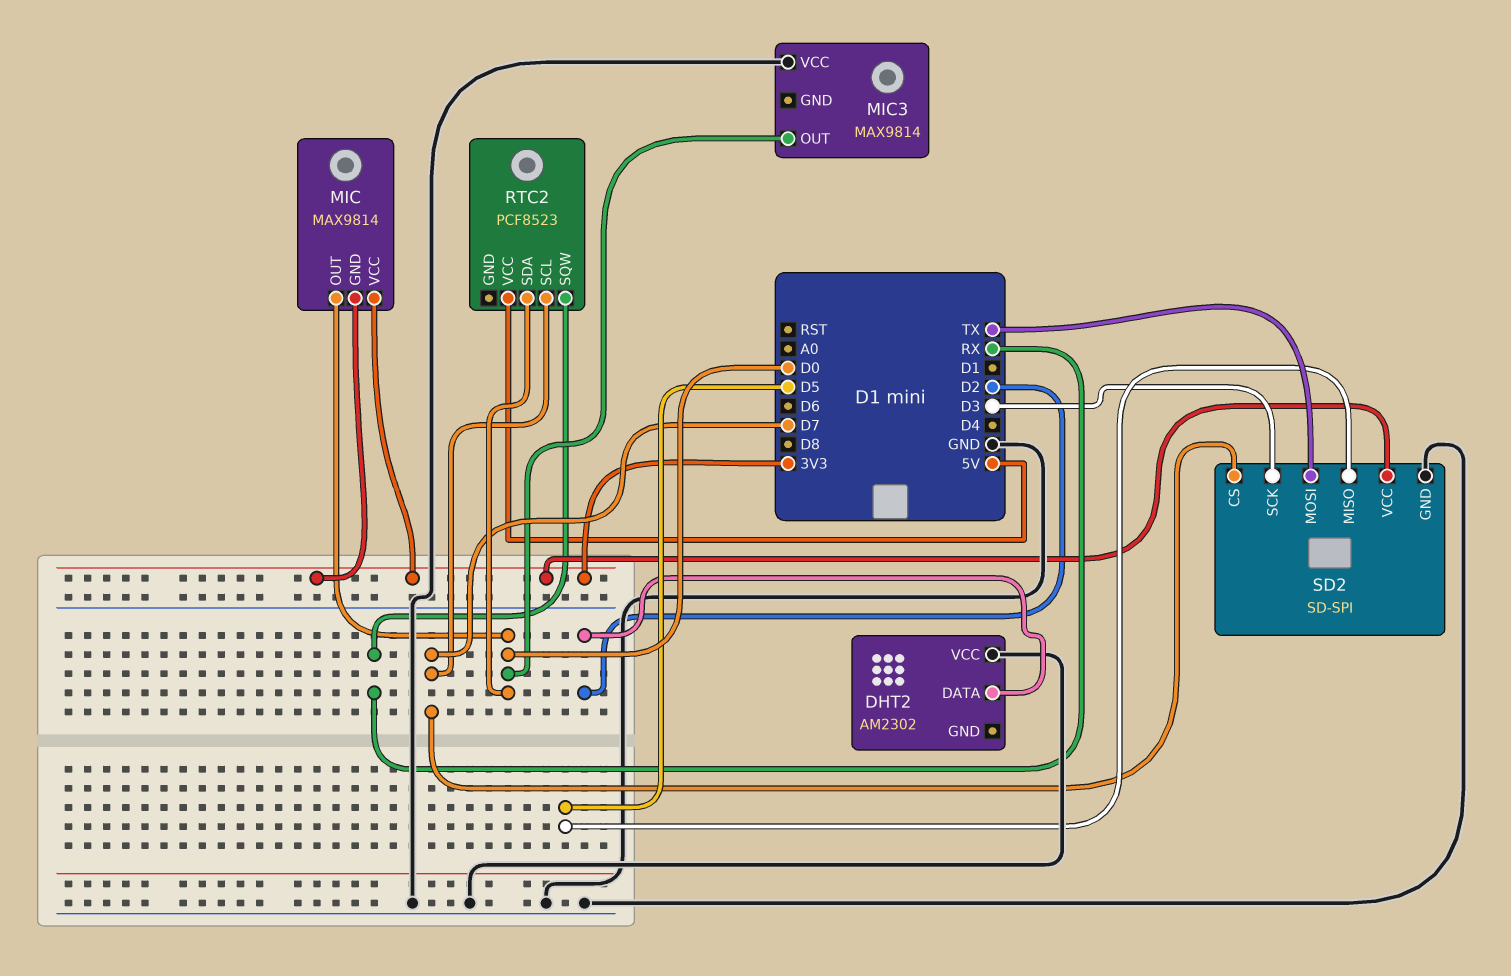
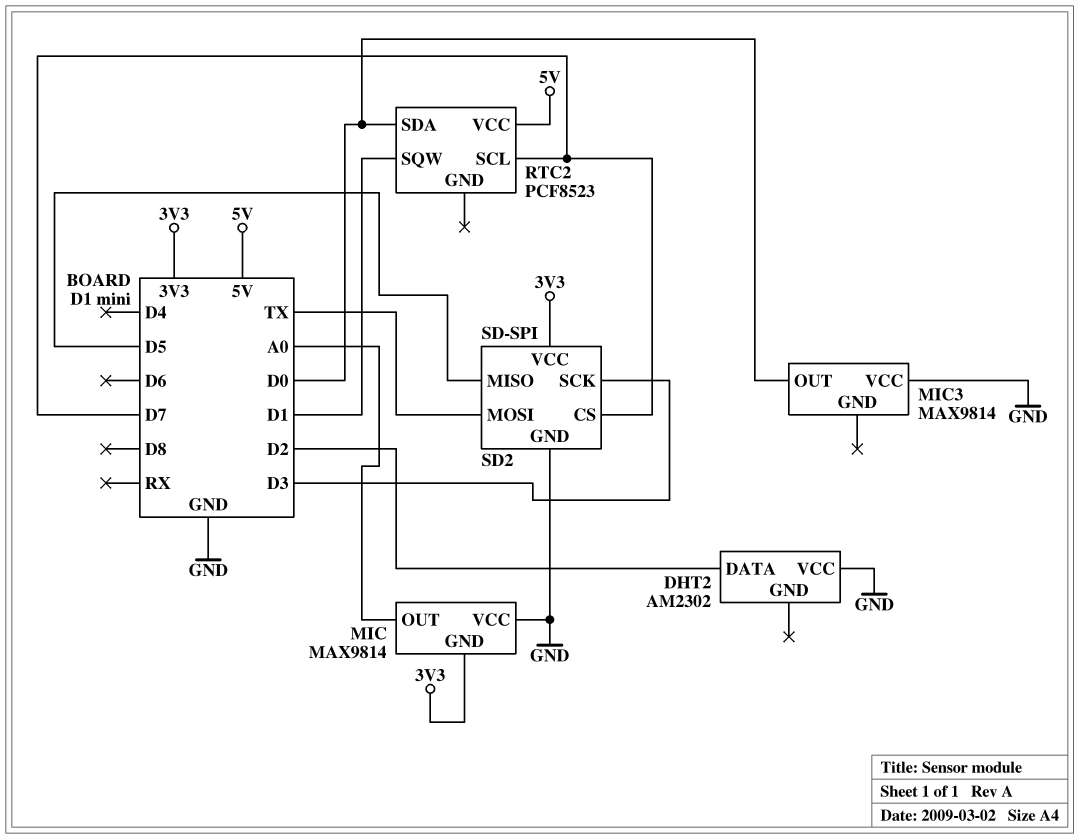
MIC pin OUT: D0 -> A0
MIC pin VCC: 3V3 -> GND
RTC2 pin SQW: RX -> D1

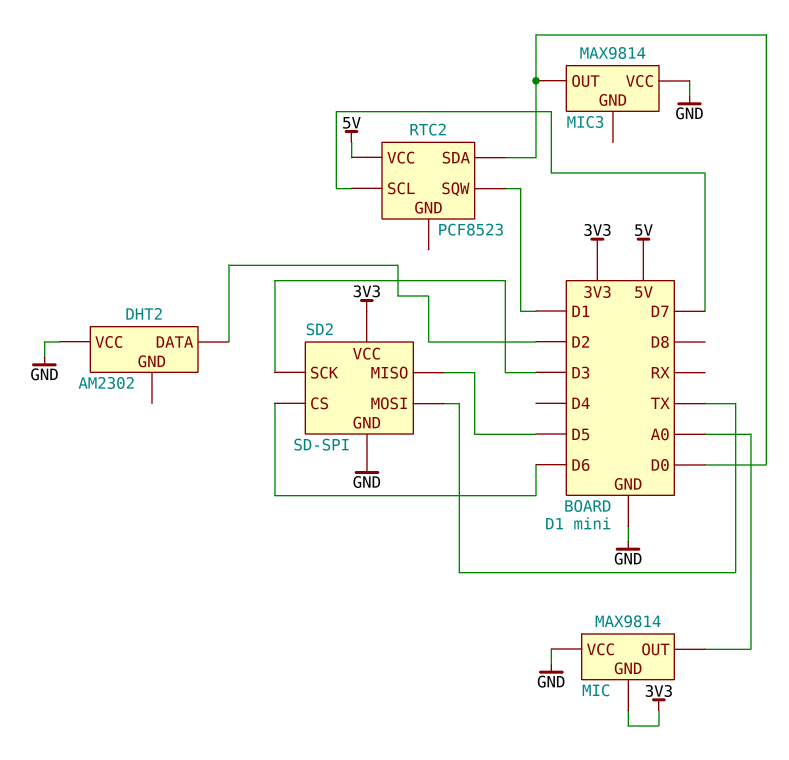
SD2 pin CS: D7 -> D6

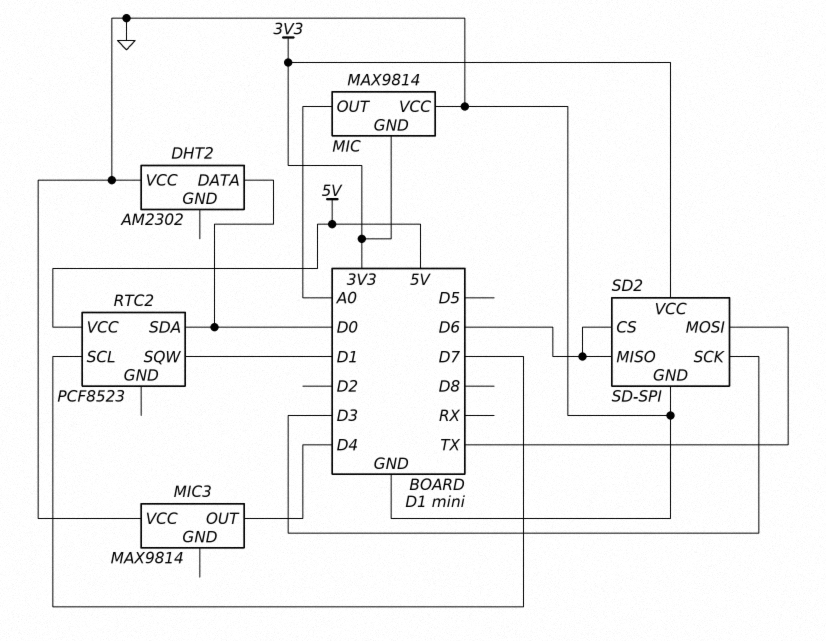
DHT2 pin DATA: D2 -> D0
MIC3 pin OUT: D0 -> D4
SD2 pin MISO: D5 -> D6

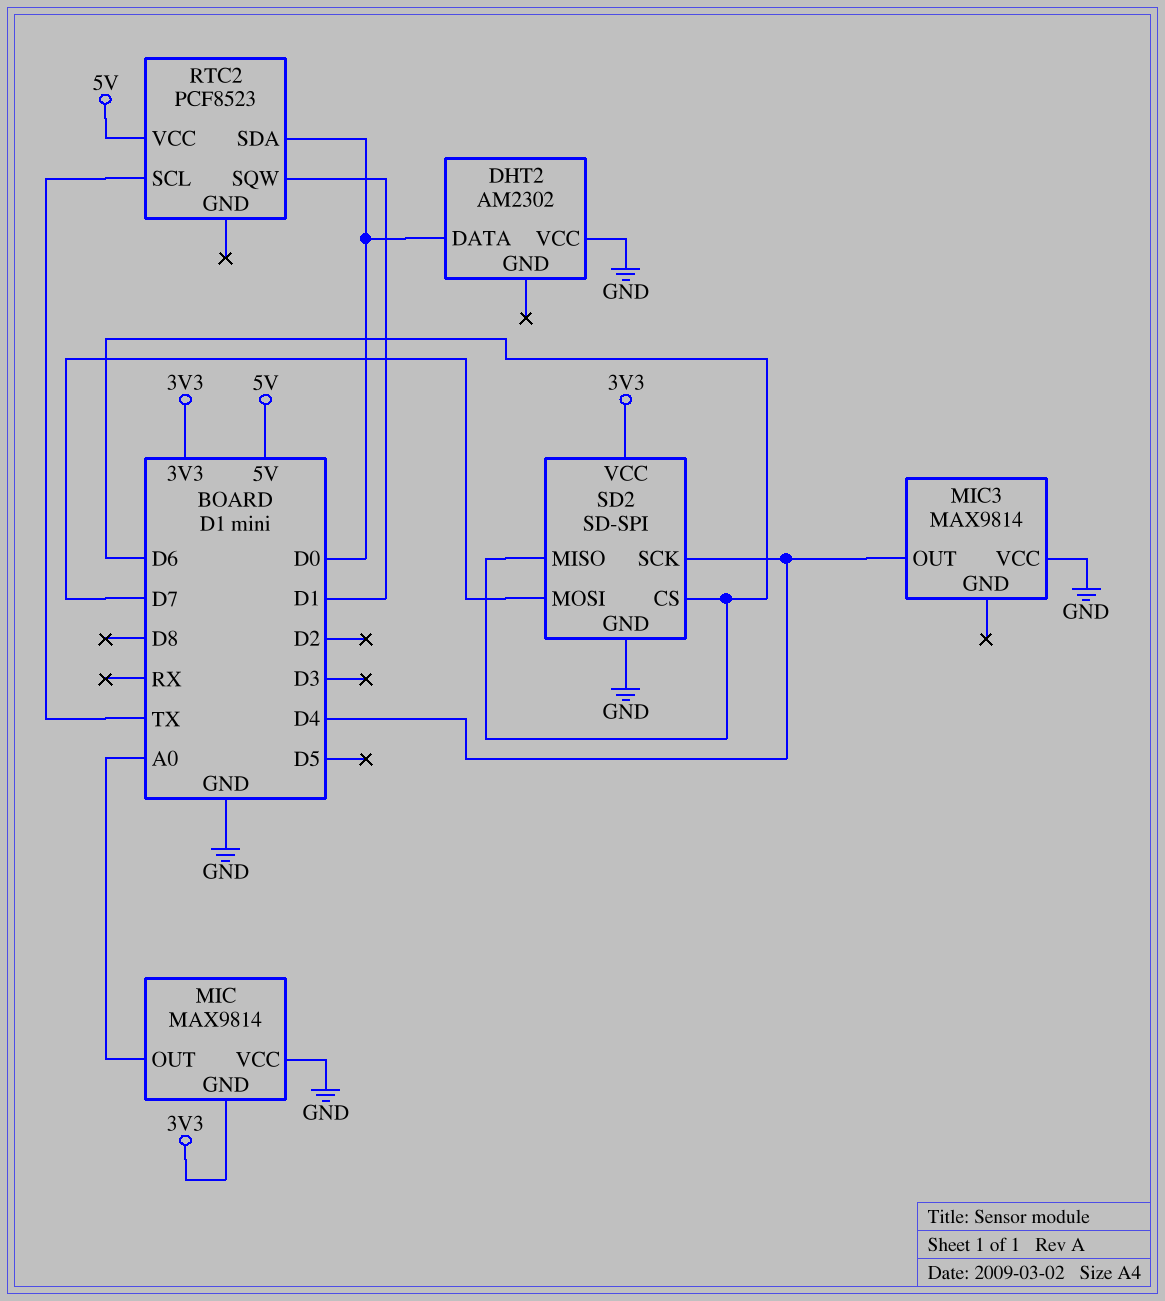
RTC2 pin SCL: D7 -> TX
SD2 pin MOSI: TX -> D7
SD2 pin SCK: D3 -> D4

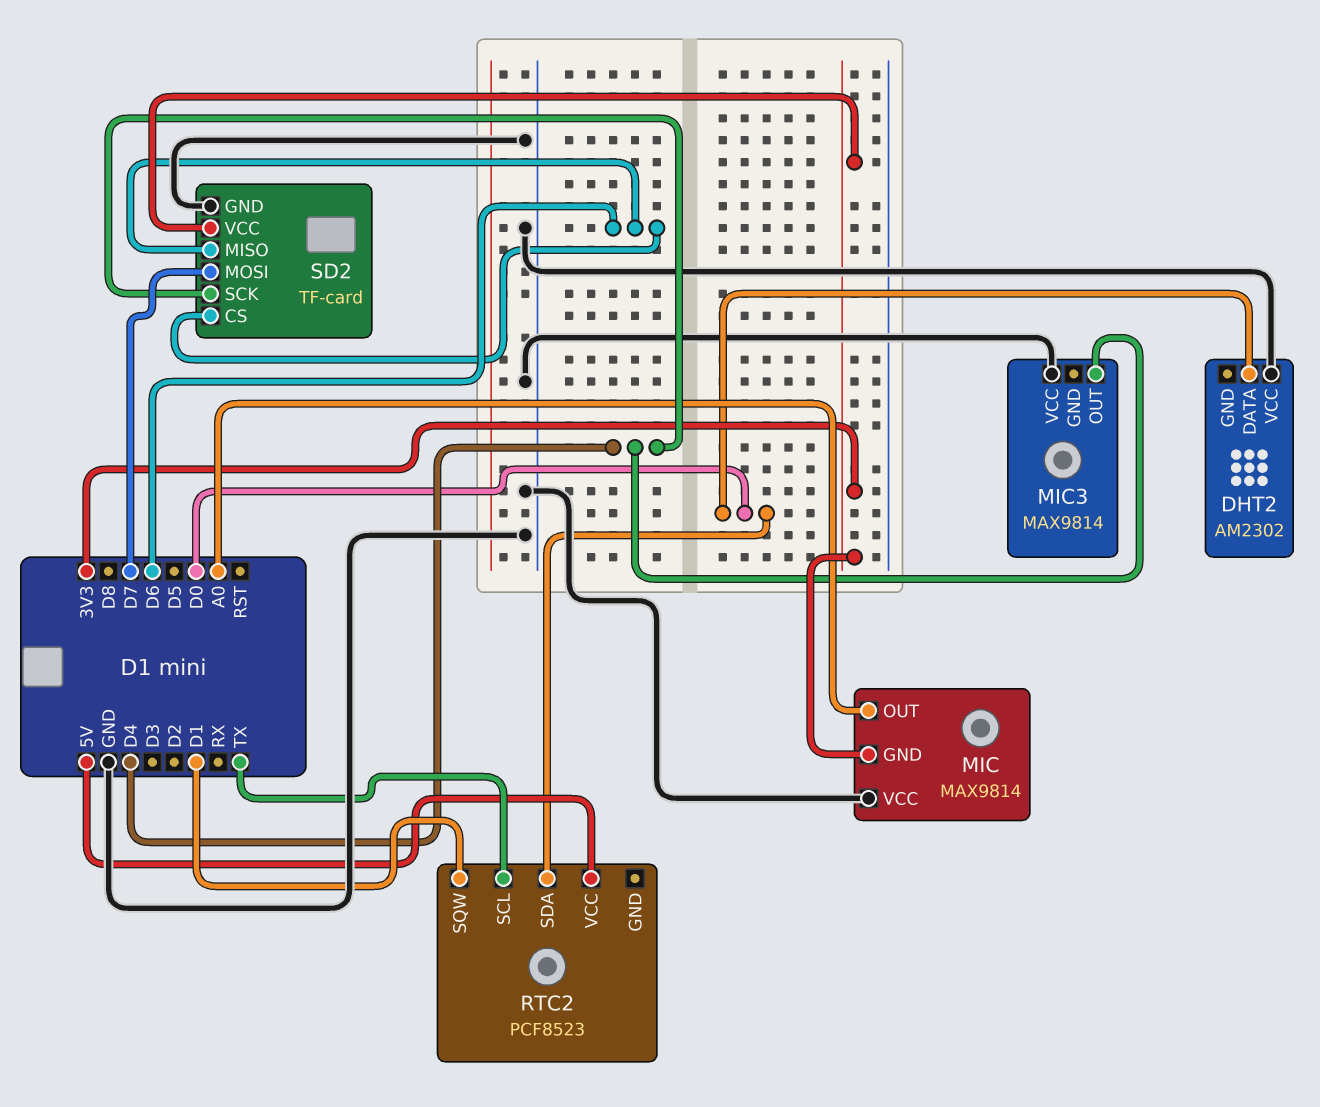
SD2: SD-SPI -> TF-card

